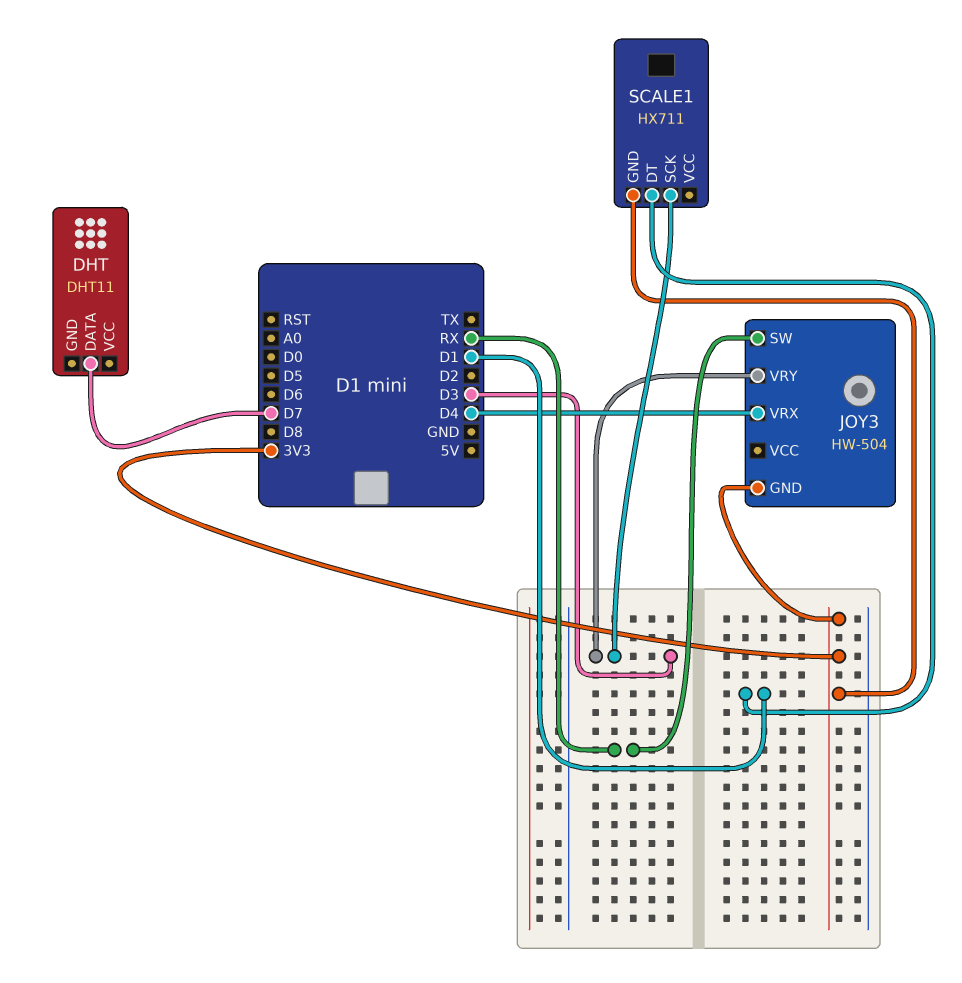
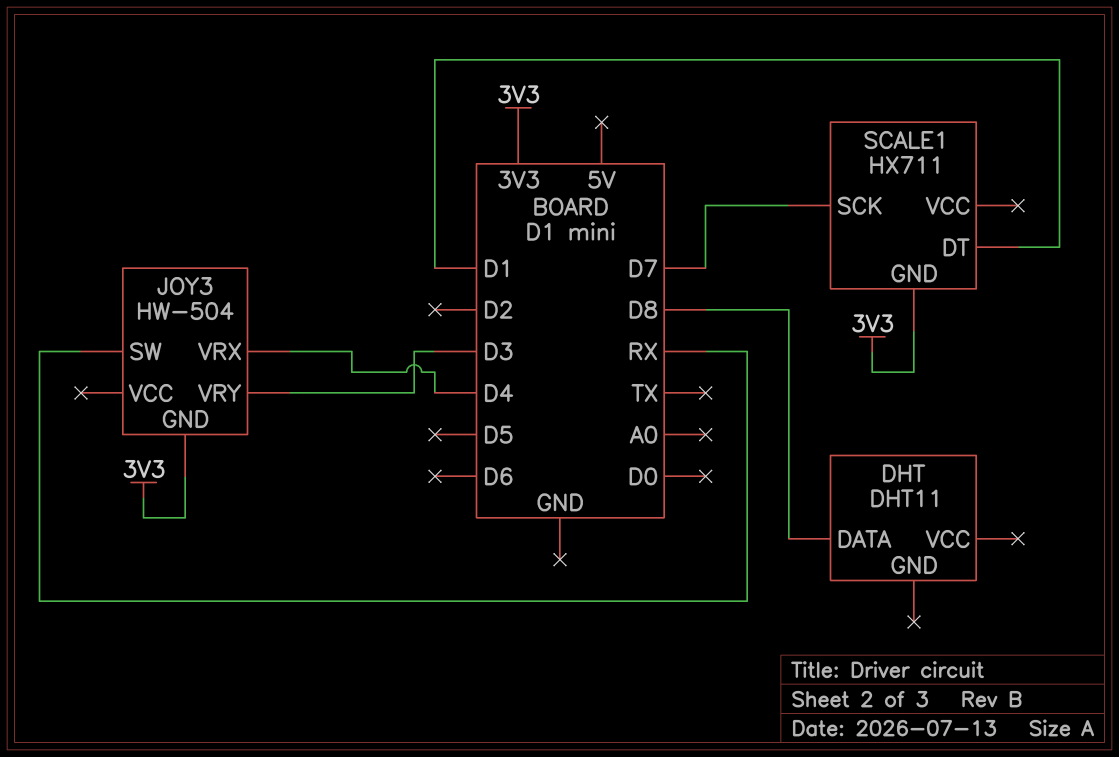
DHT pin DATA: D7 -> D8
SCALE1 pin SCK: D3 -> D7

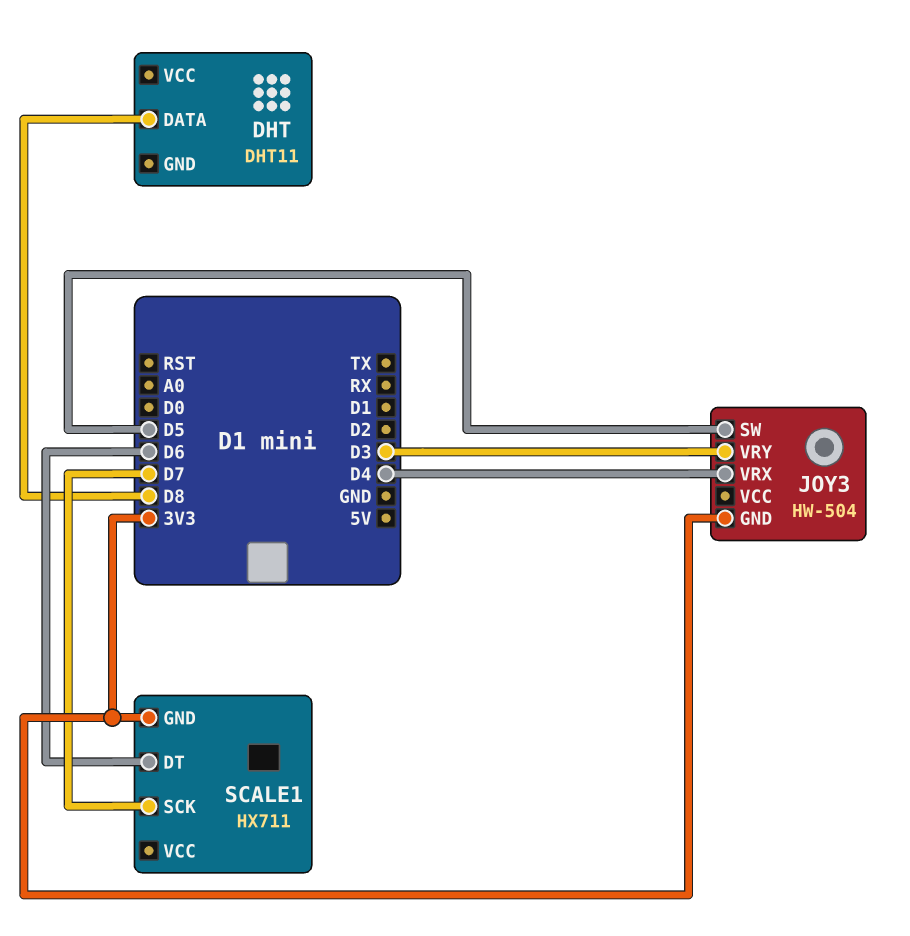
JOY3 pin SW: RX -> D5
SCALE1 pin DT: D1 -> D6

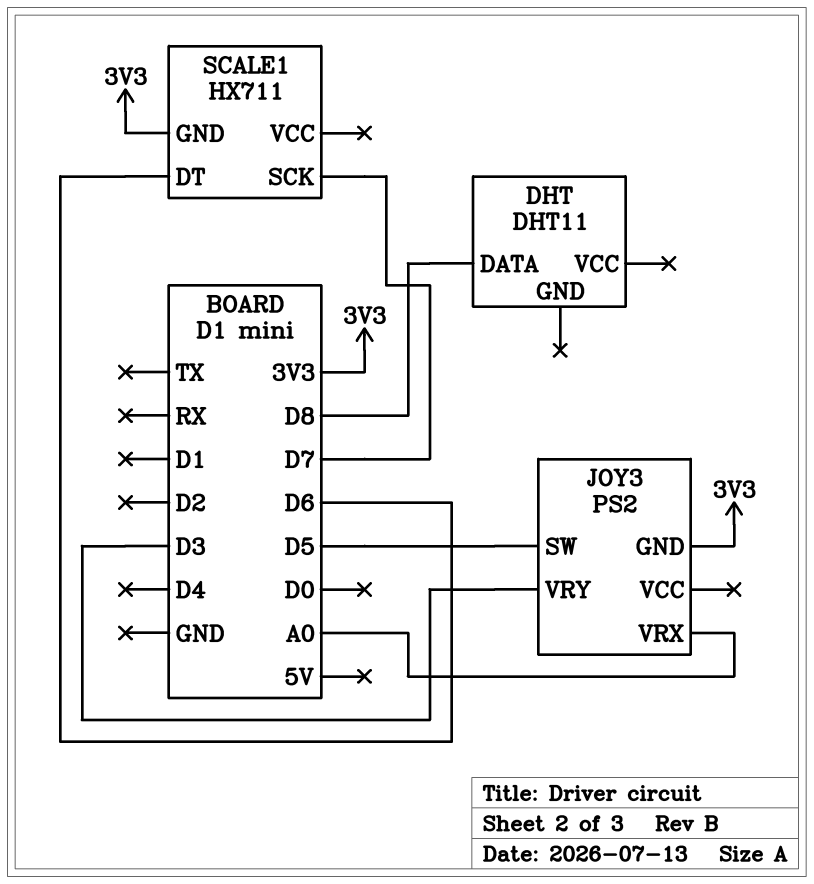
JOY3: HW-504 -> PS2
JOY3 pin VRX: D4 -> A0

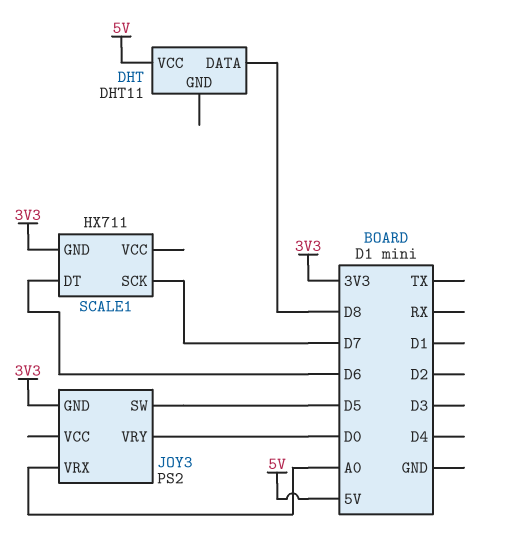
DHT pin VCC: none -> 5V
JOY3 pin VRY: D3 -> D0

